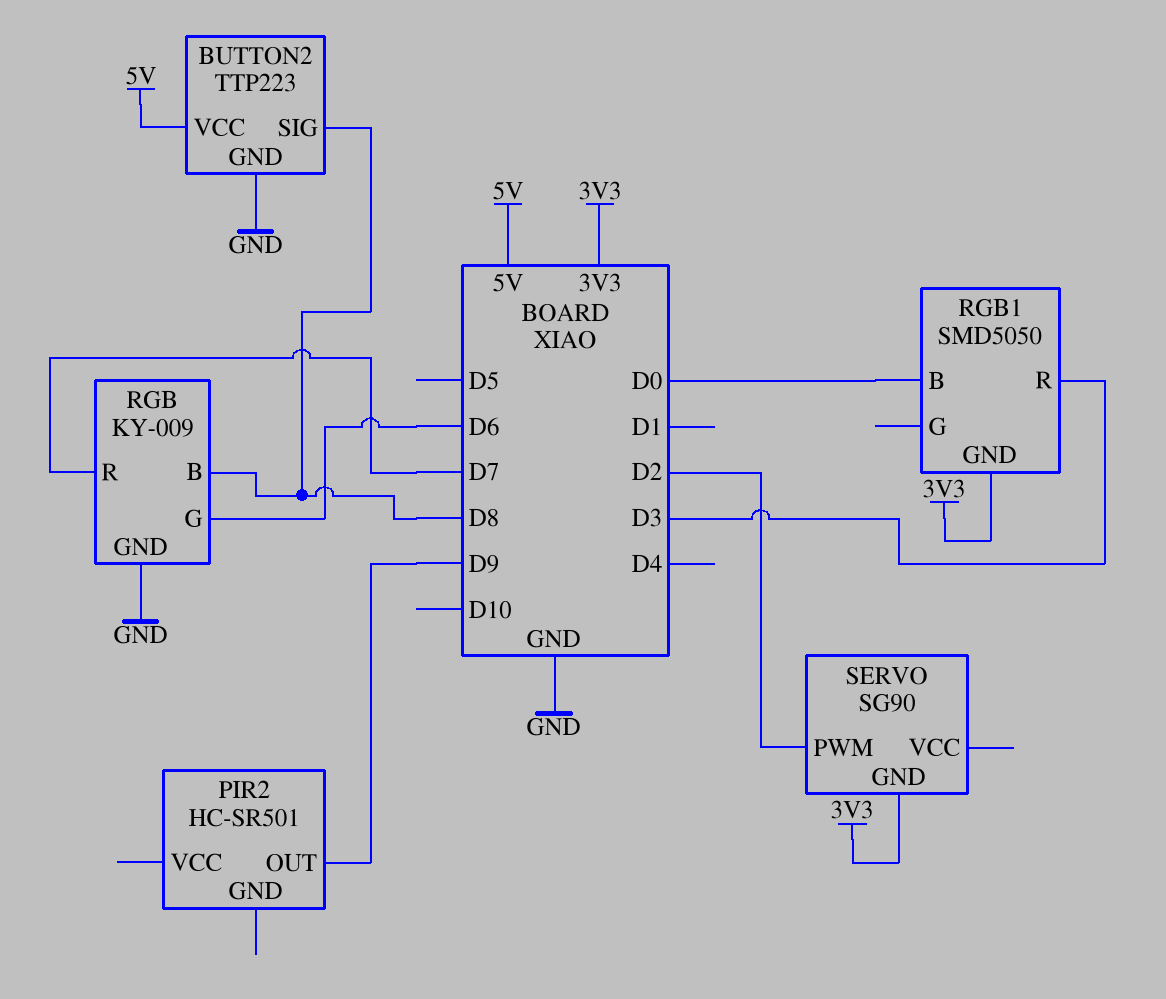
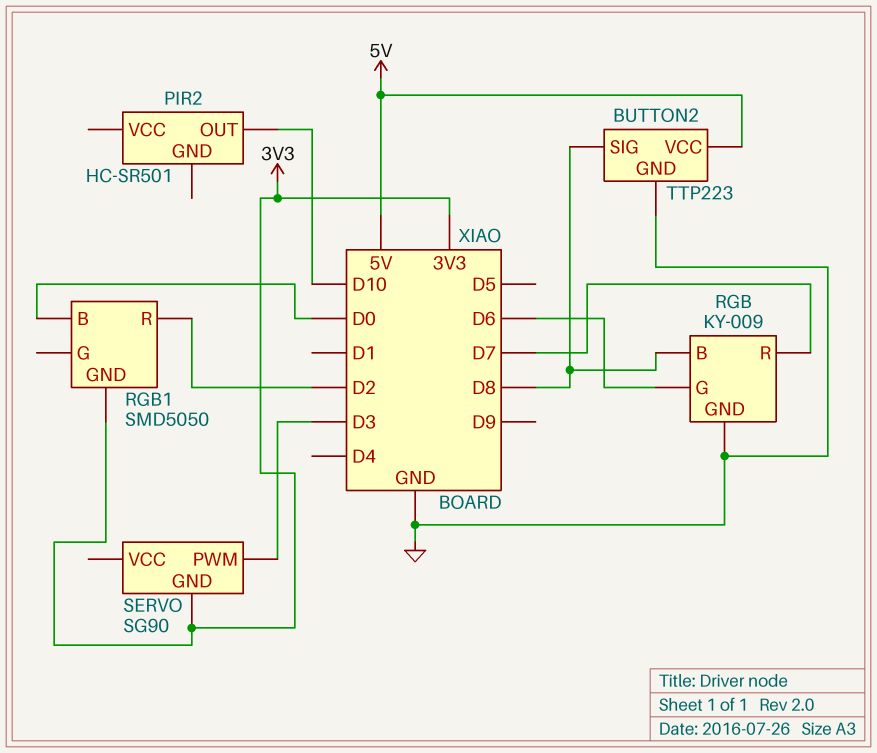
PIR2 pin OUT: D9 -> D10
RGB1 pin R: D3 -> D2
SERVO pin PWM: D2 -> D3

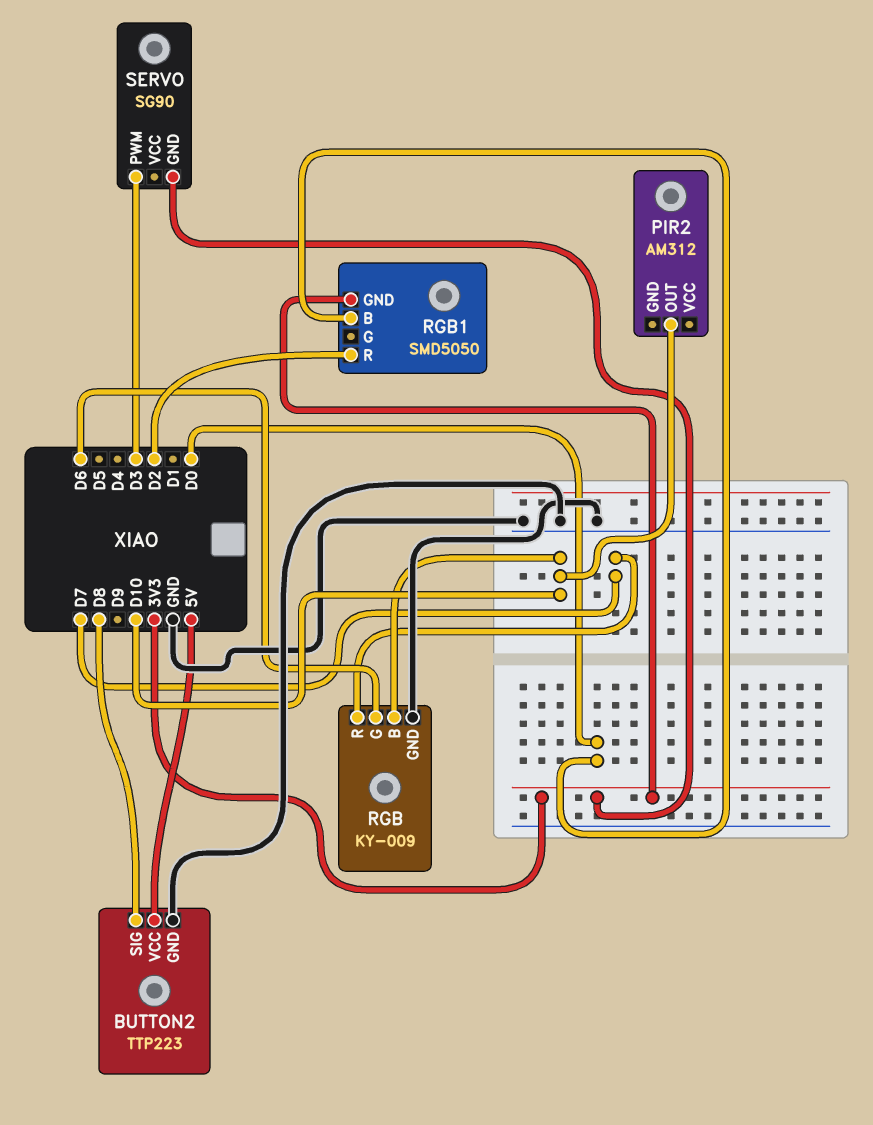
PIR2: HC-SR501 -> AM312
RGB pin B: D8 -> D10

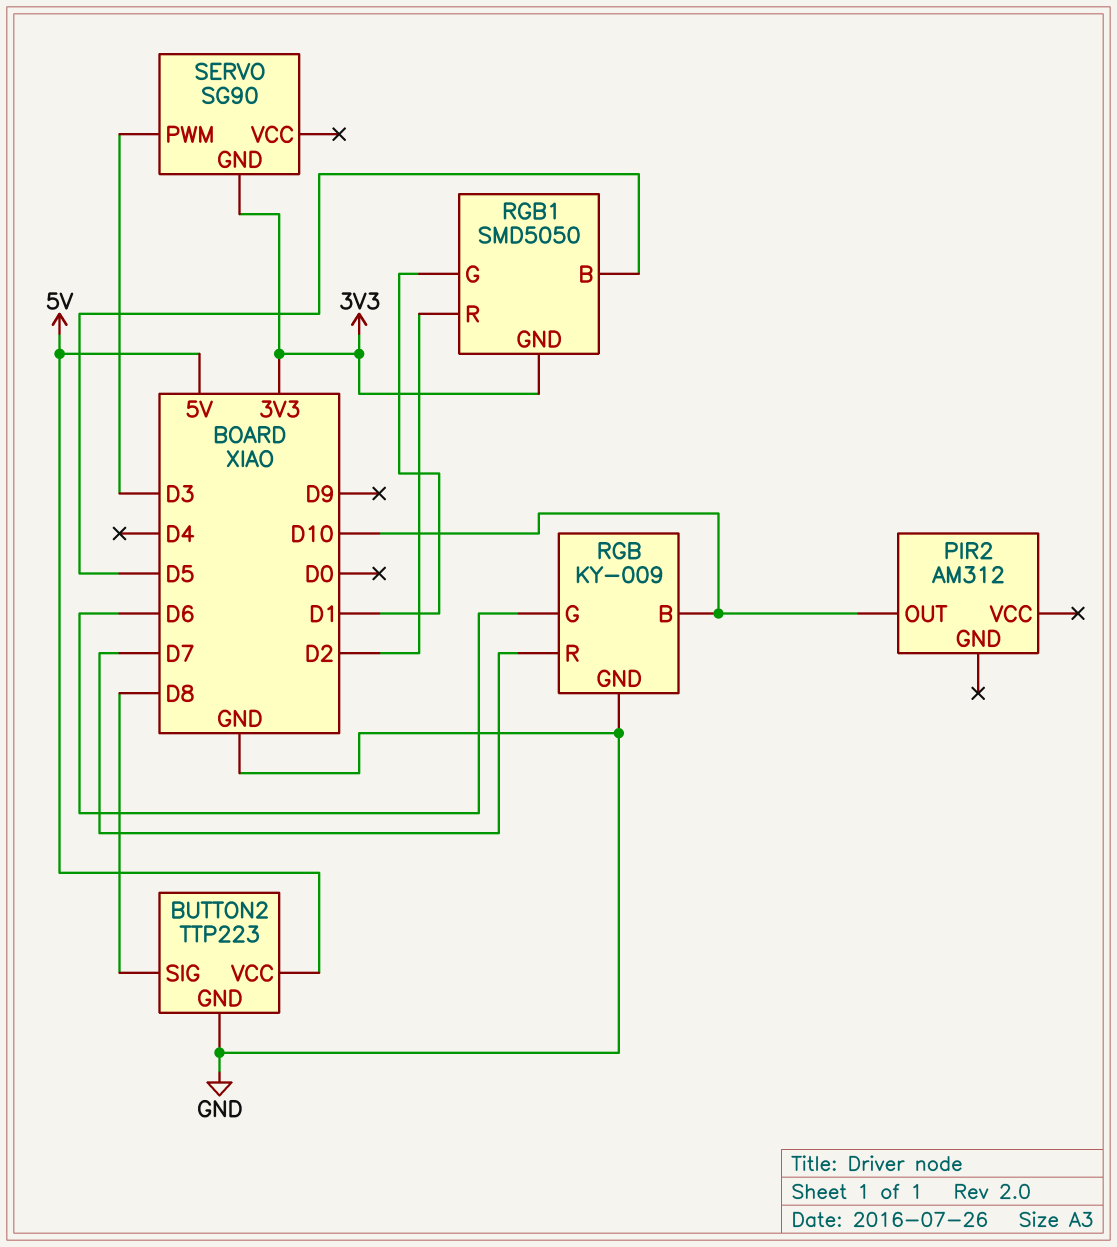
RGB1 pin B: D0 -> D5
RGB1 pin G: none -> D1

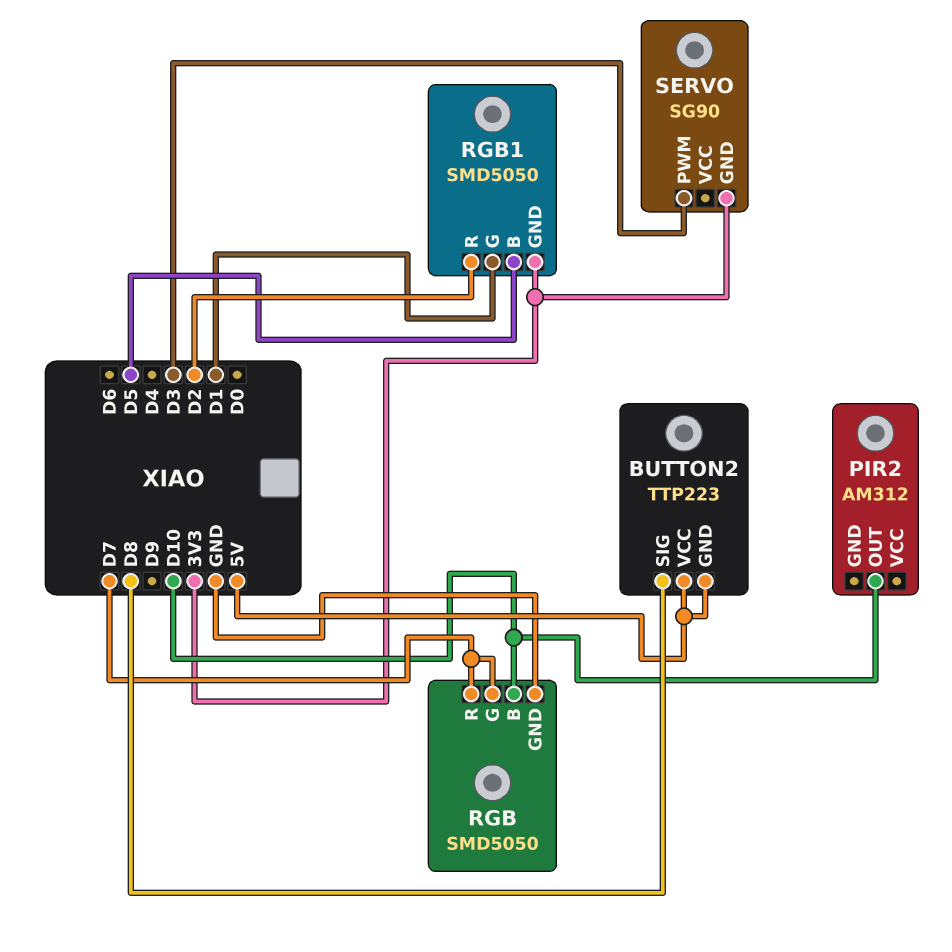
BUTTON2 pin GND: GND -> 5V
RGB: KY-009 -> SMD5050
RGB pin G: D6 -> D7

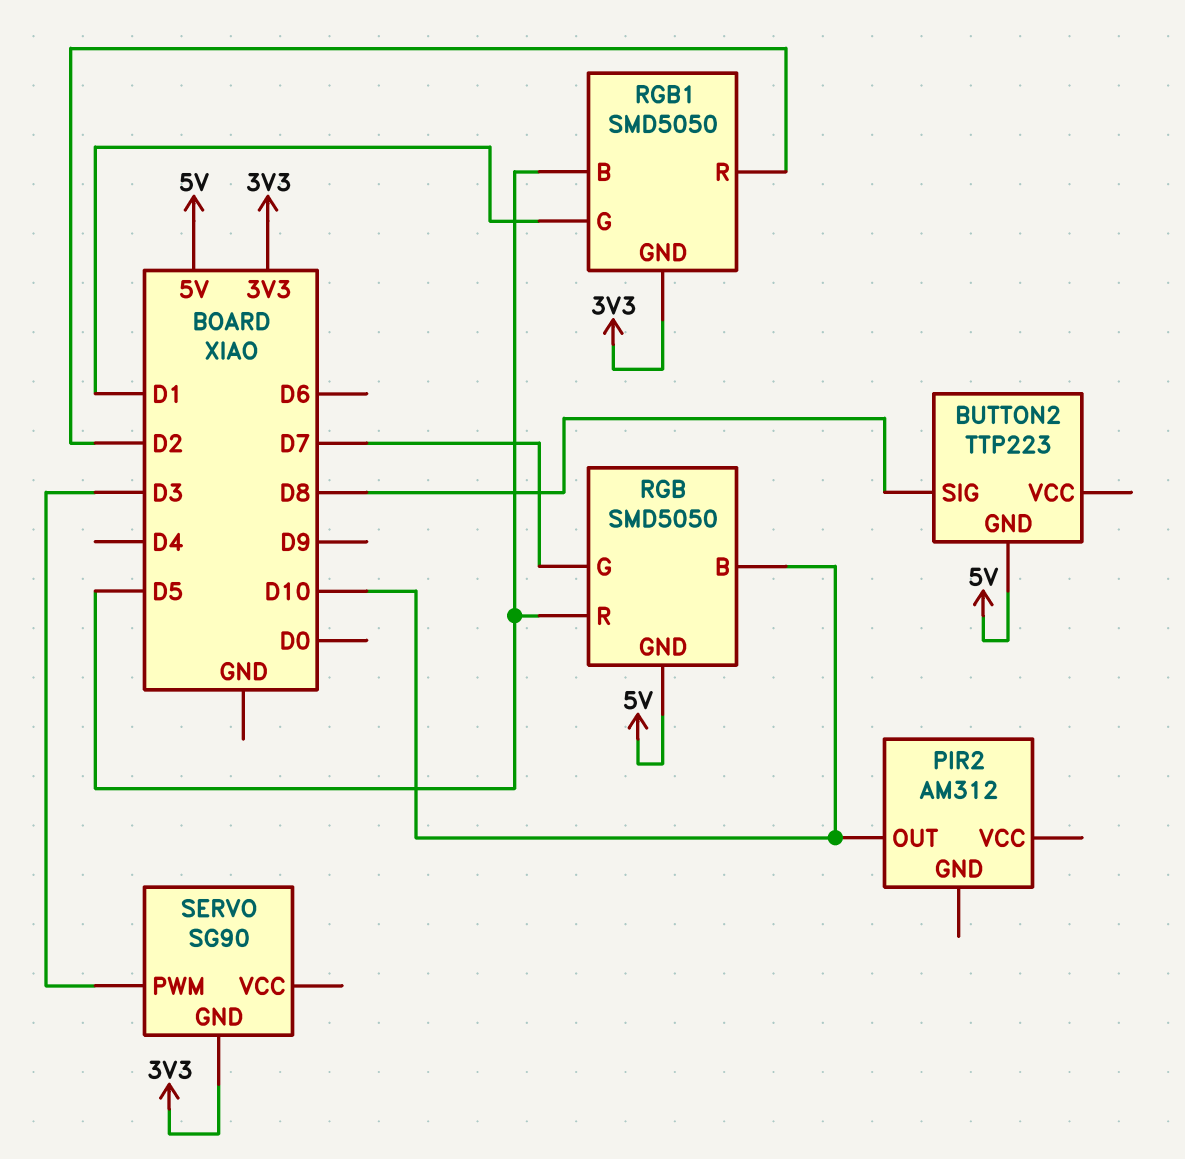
BUTTON2 pin VCC: 5V -> none
RGB pin GND: GND -> 5V
RGB pin R: D7 -> D5

